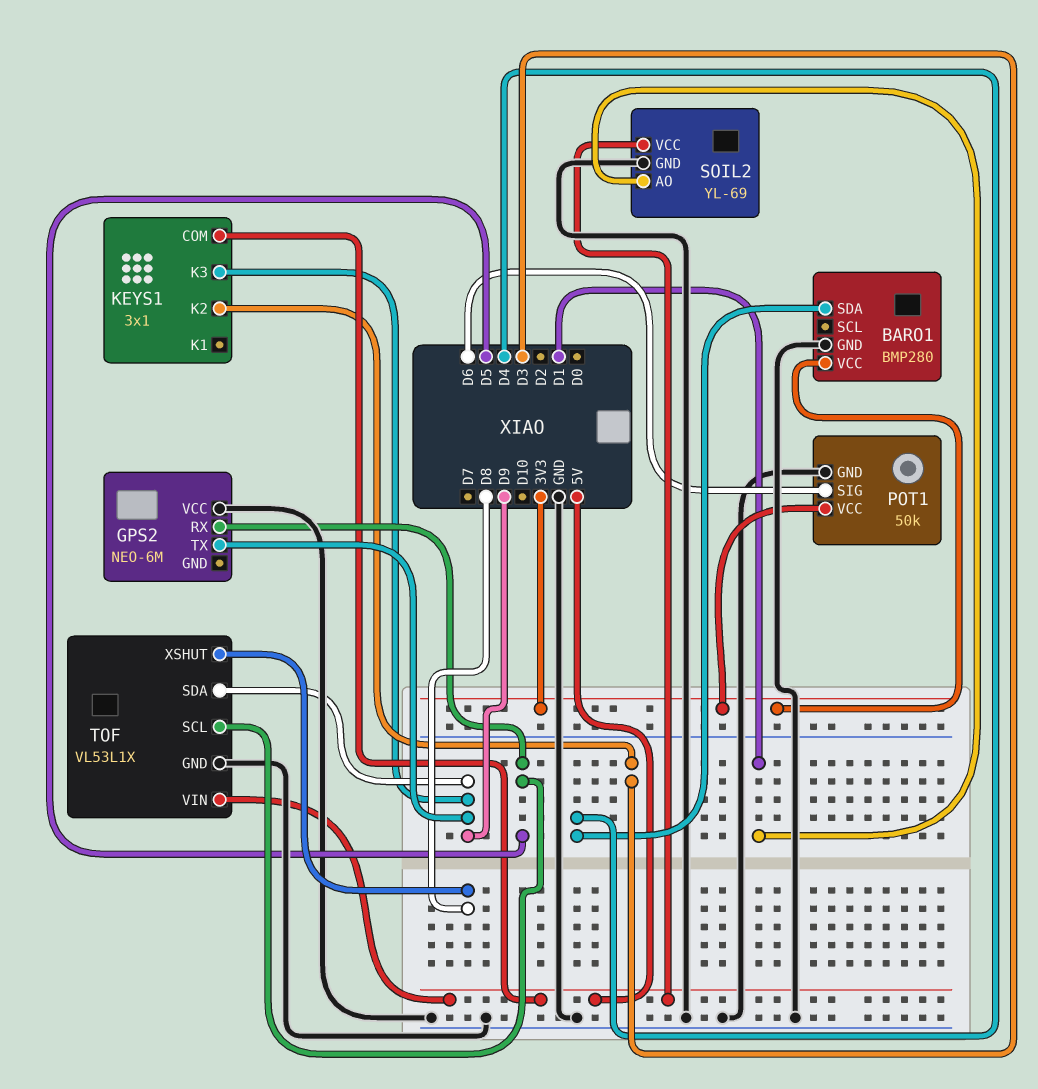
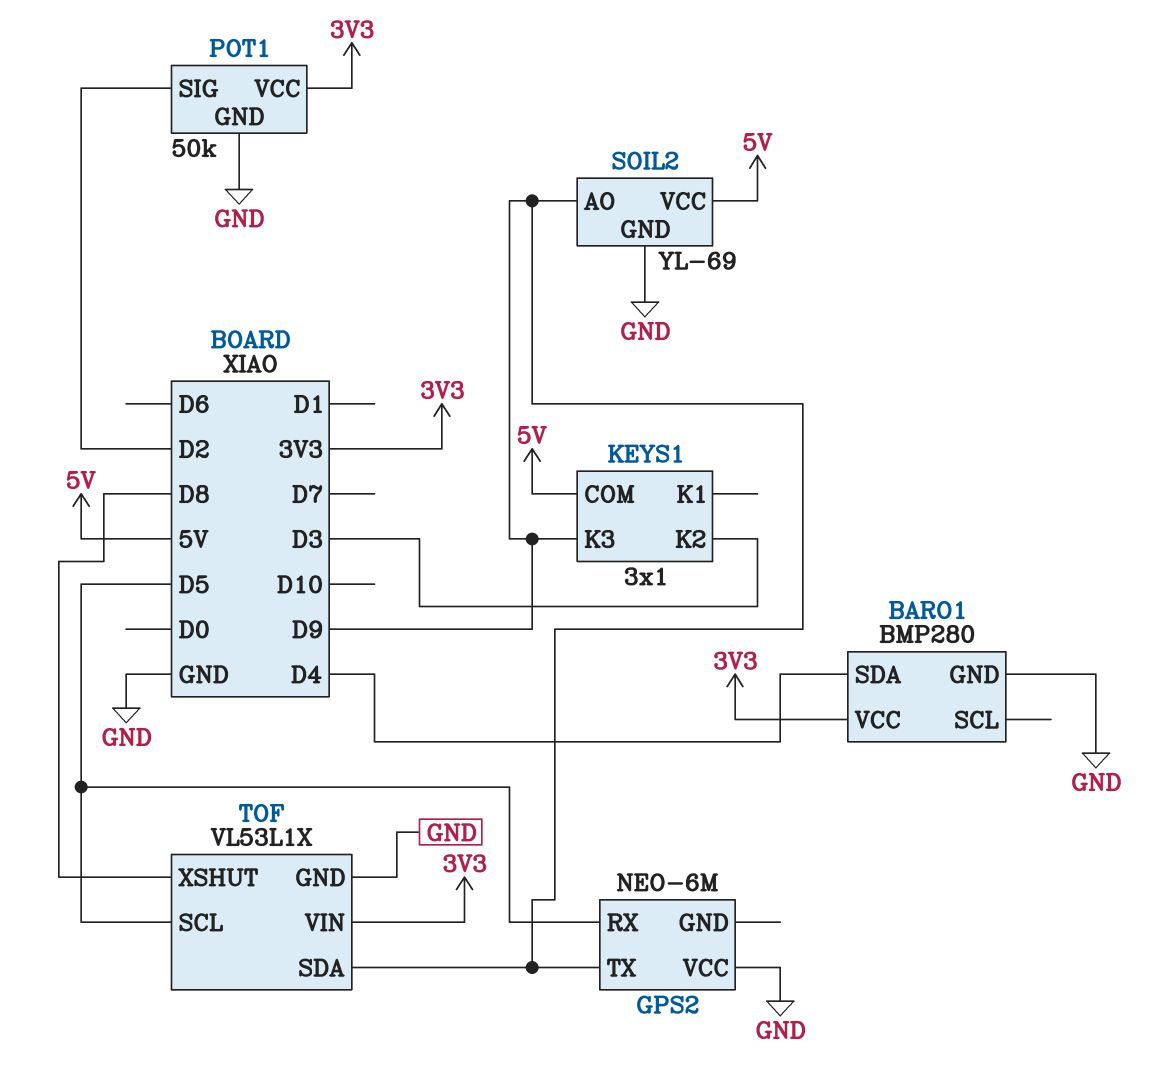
POT1 pin SIG: D6 -> D2
SOIL2 pin AO: D1 -> D9
TOF pin VIN: 5V -> 3V3

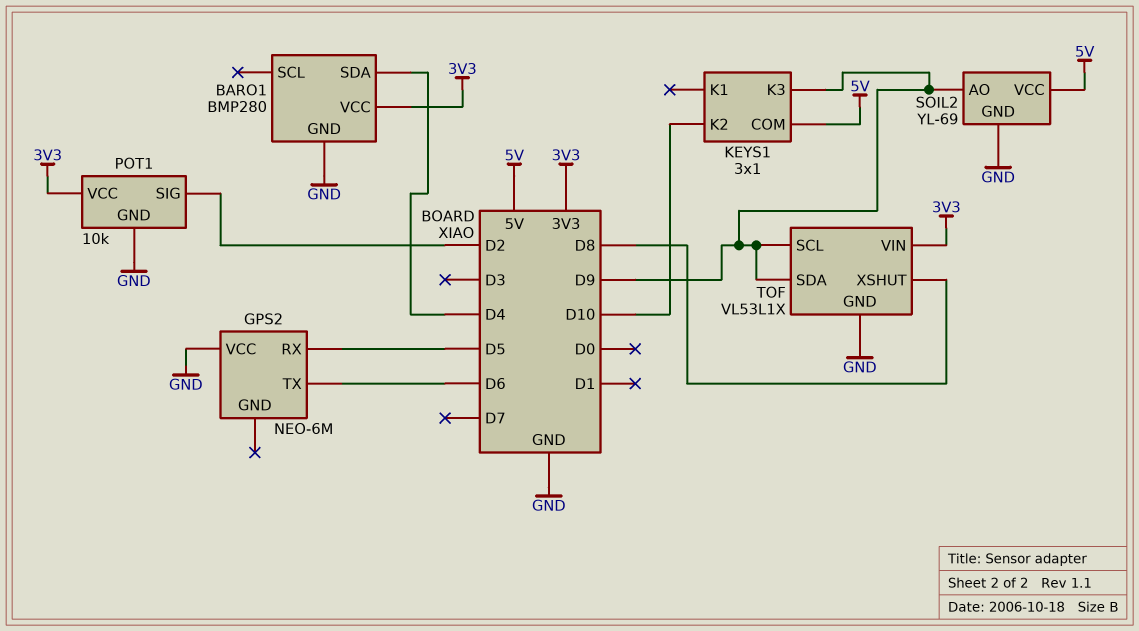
GPS2 pin TX: D9 -> D6
KEYS1 pin K2: D3 -> D10
POT1: 50k -> 10k
TOF pin SCL: D5 -> D9

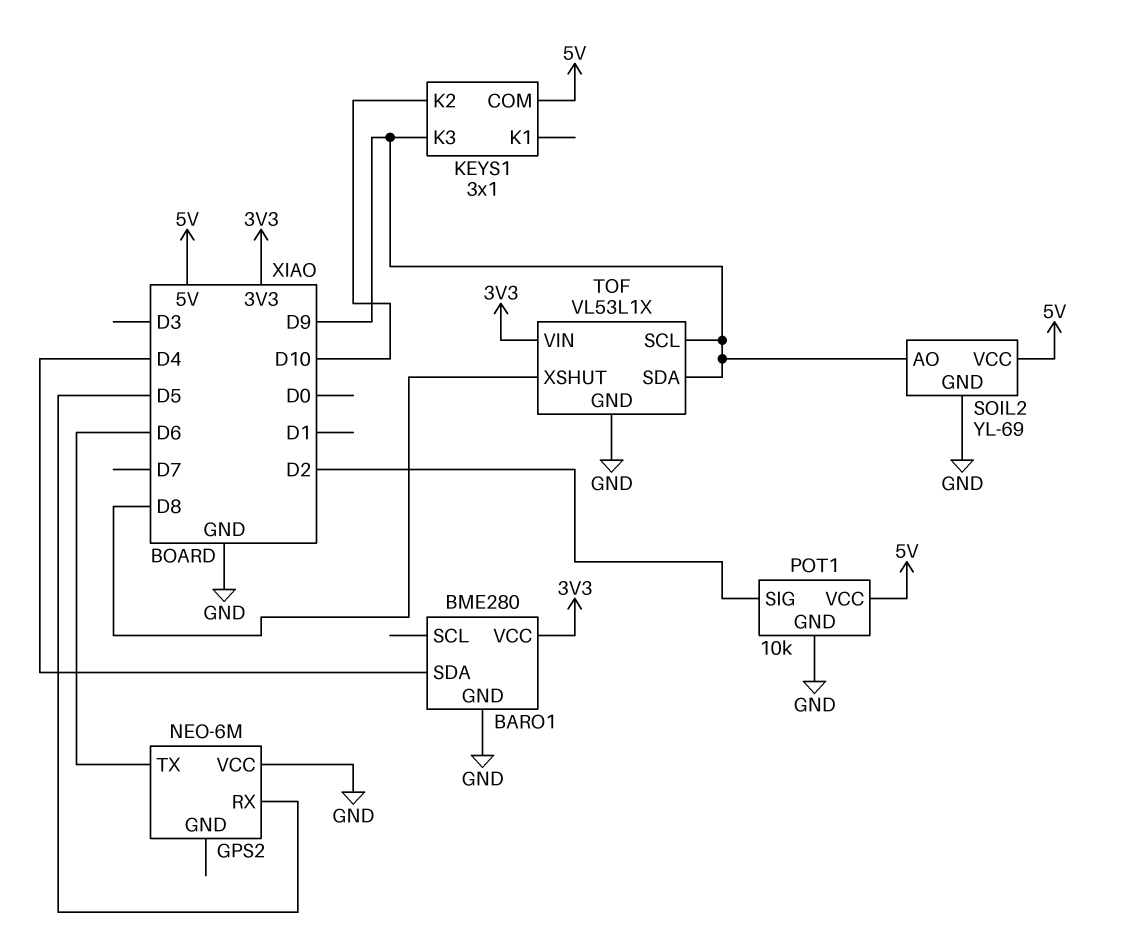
BARO1: BMP280 -> BME280
POT1 pin VCC: 3V3 -> 5V

